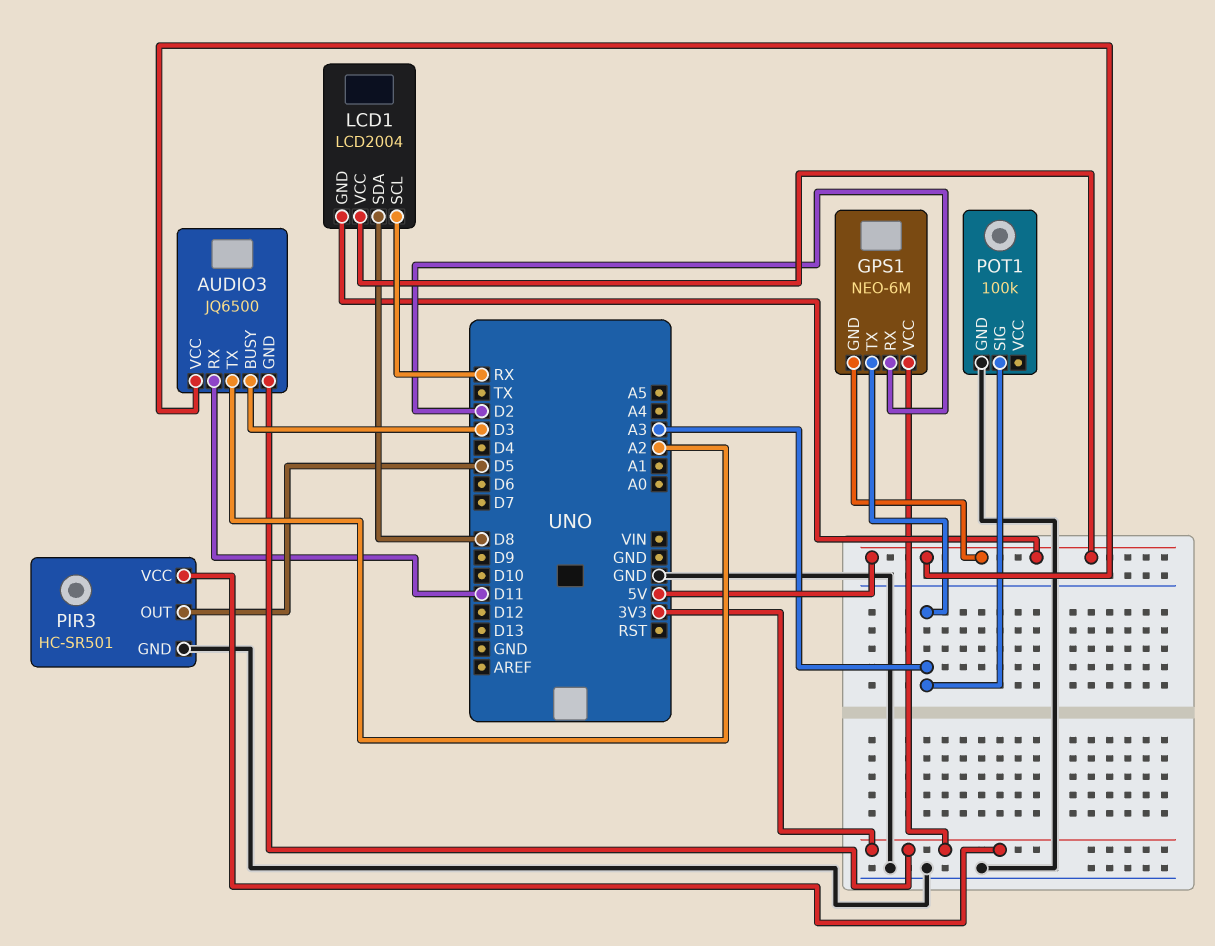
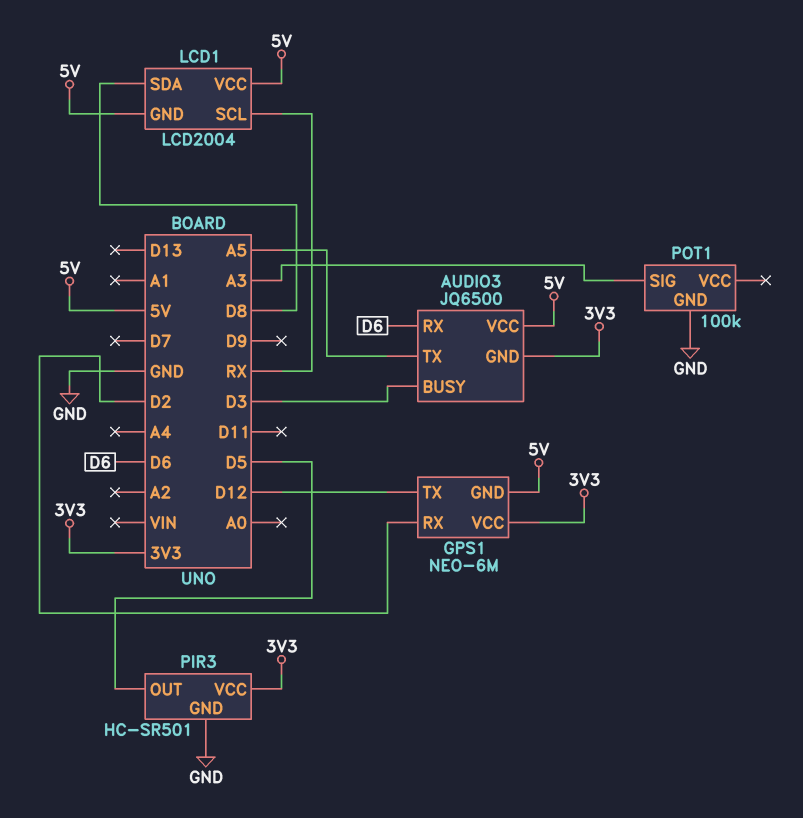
AUDIO3 pin RX: D11 -> D6
AUDIO3 pin TX: A2 -> A5
GPS1 pin TX: A3 -> D12

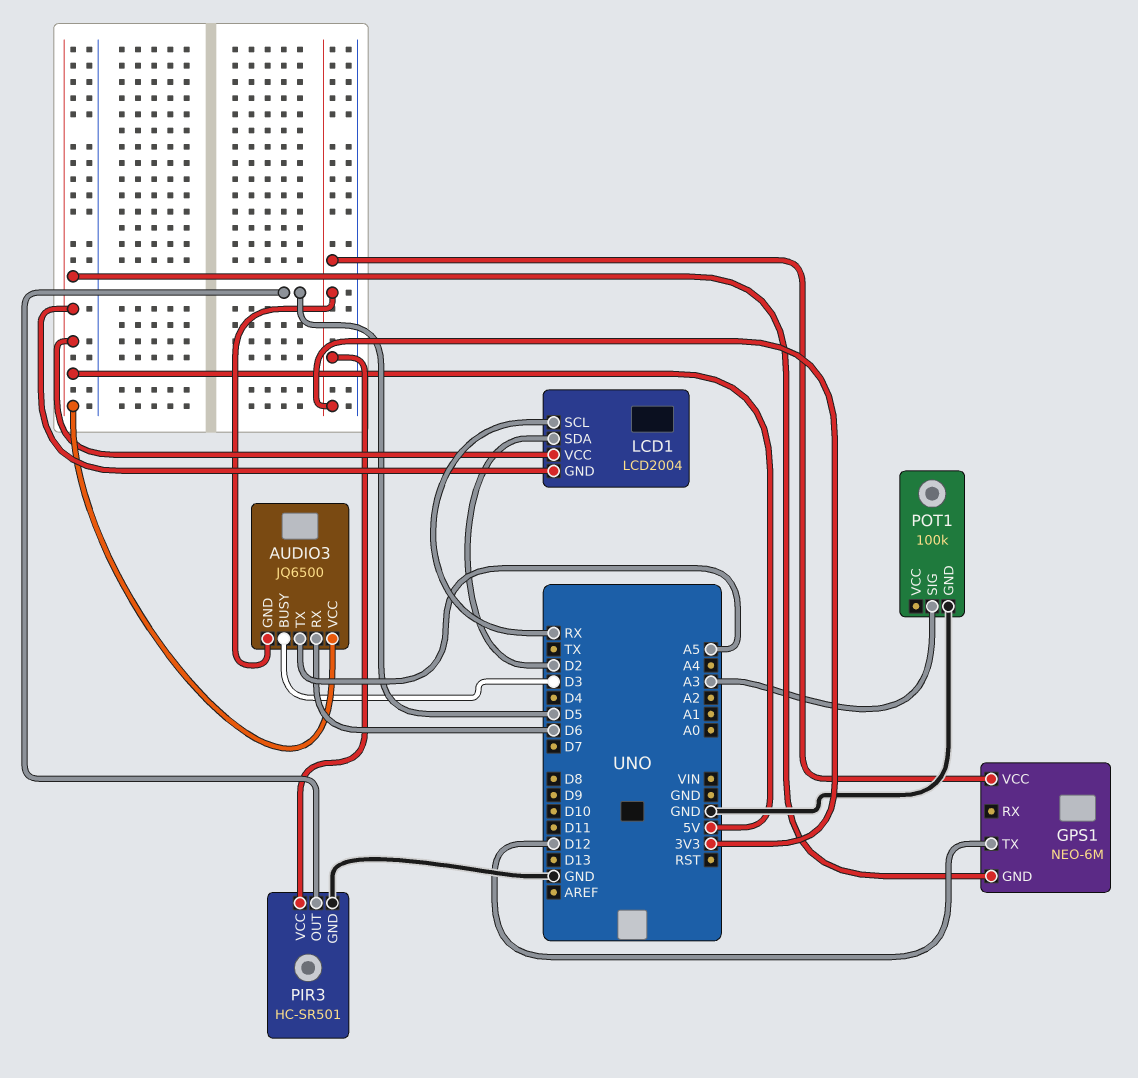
GPS1 pin RX: D2 -> none
LCD1 pin SDA: D8 -> D2

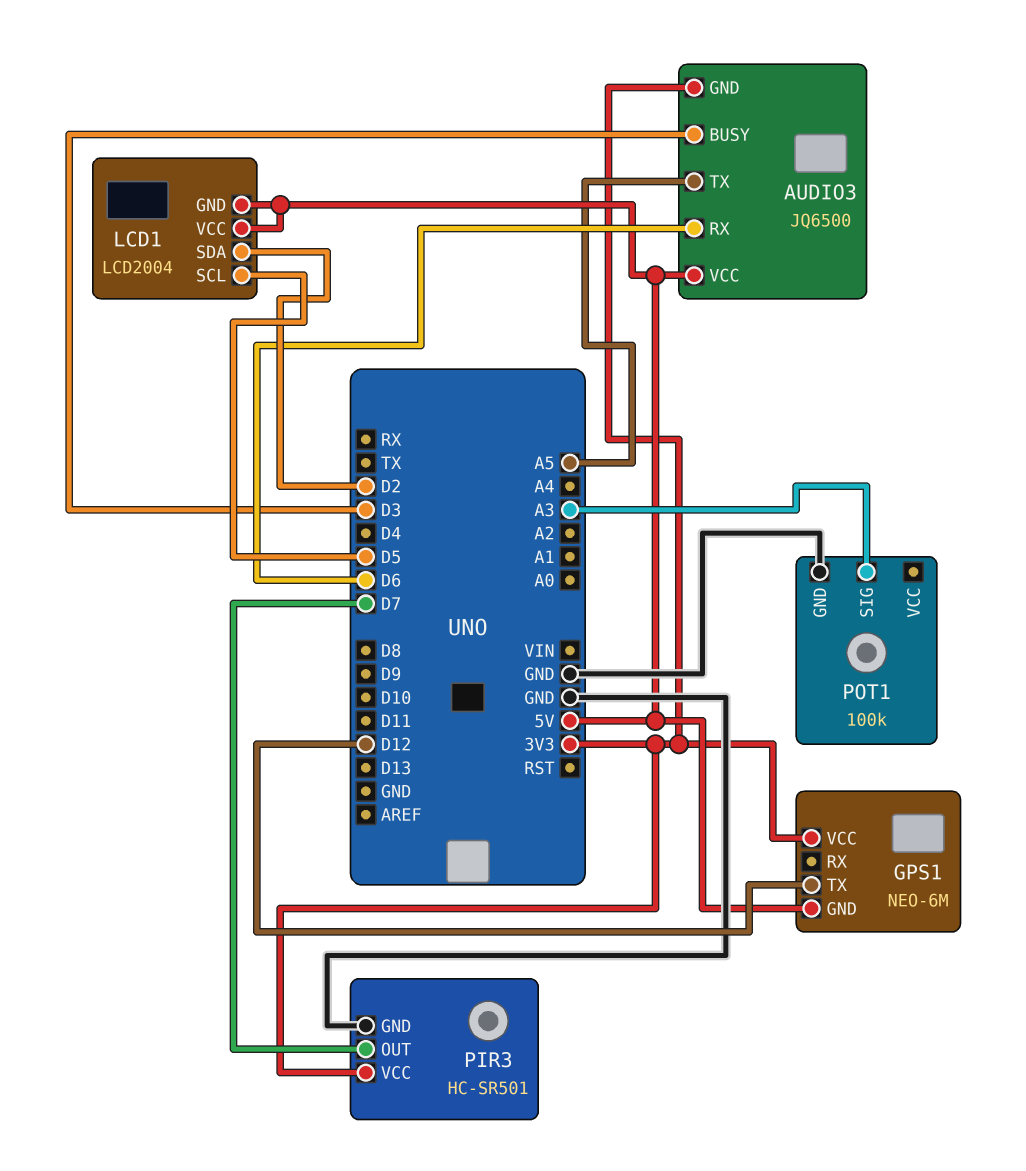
LCD1 pin SCL: RX -> D5
PIR3 pin OUT: D5 -> D7

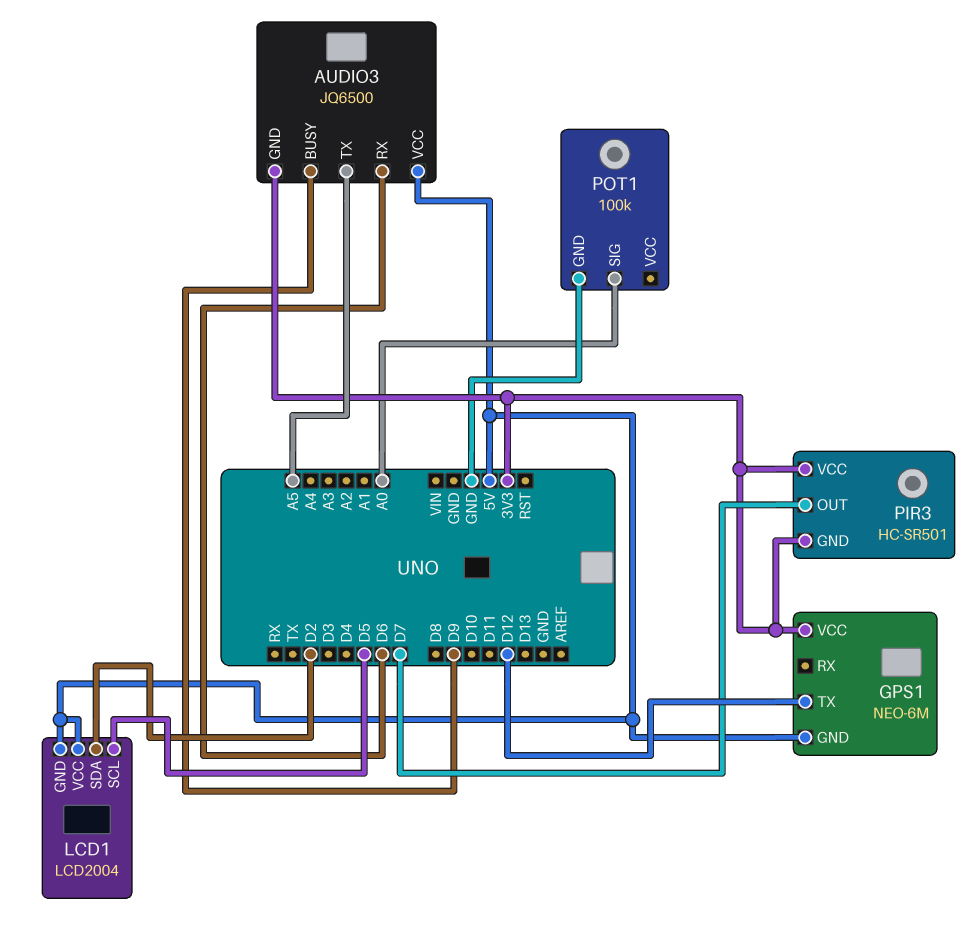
AUDIO3 pin BUSY: D3 -> D9
PIR3 pin GND: GND -> 3V3
POT1 pin SIG: A3 -> A0

